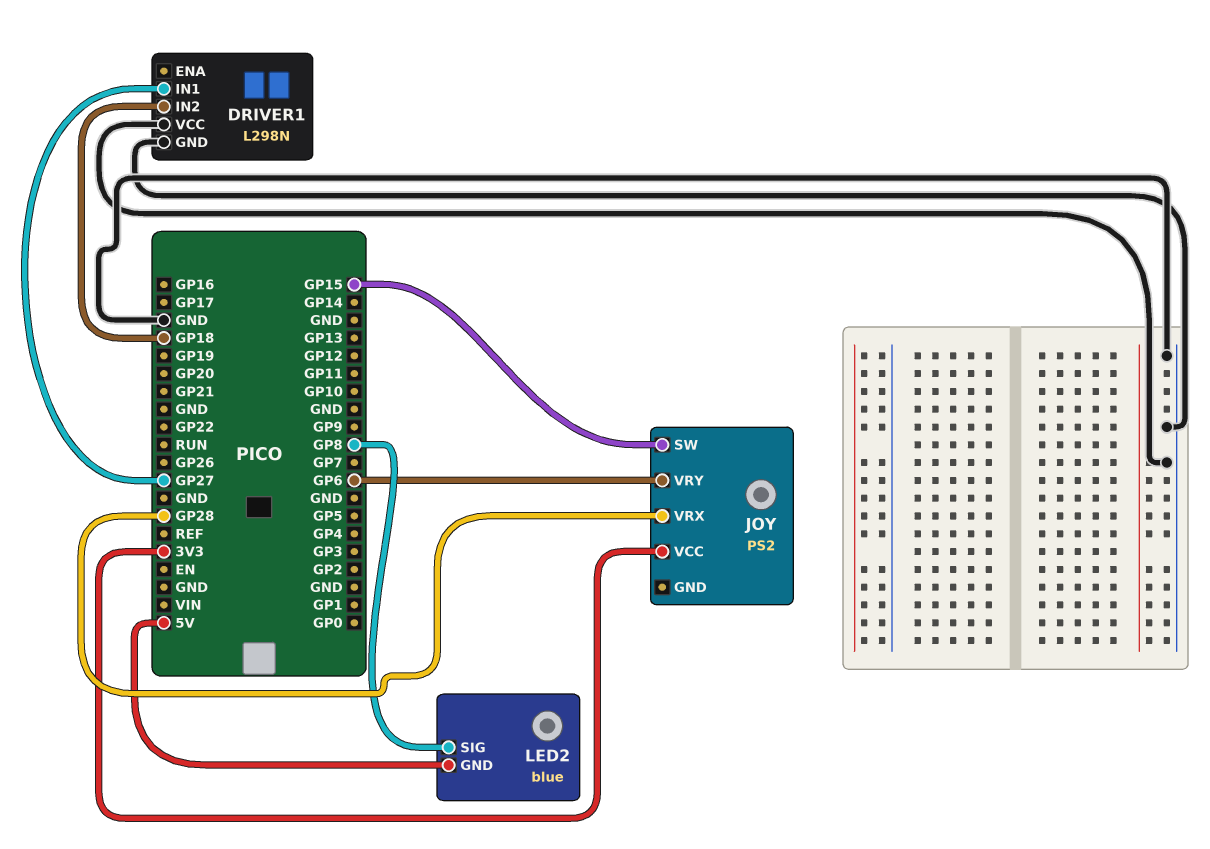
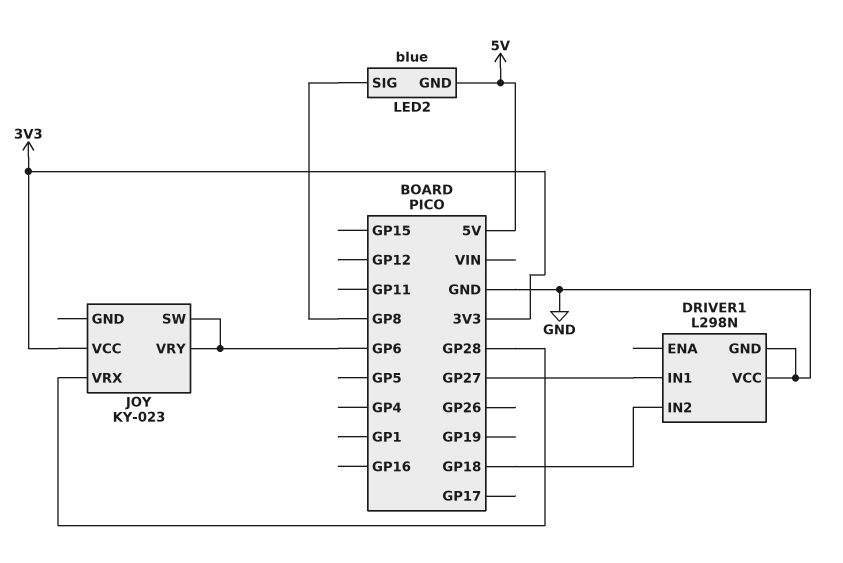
JOY: PS2 -> KY-023
JOY pin SW: GP15 -> GP6

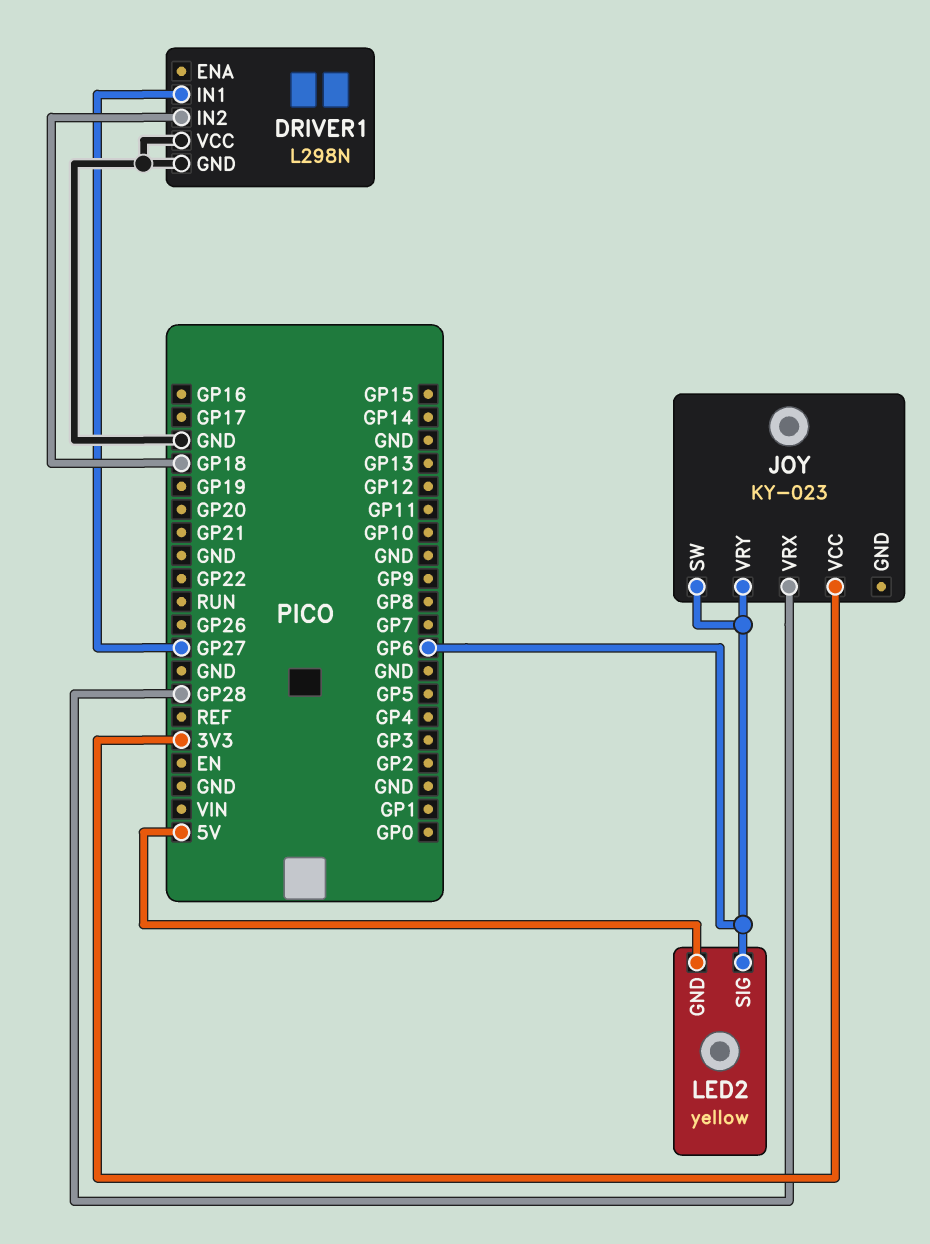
LED2: blue -> yellow
LED2 pin SIG: GP8 -> GP6

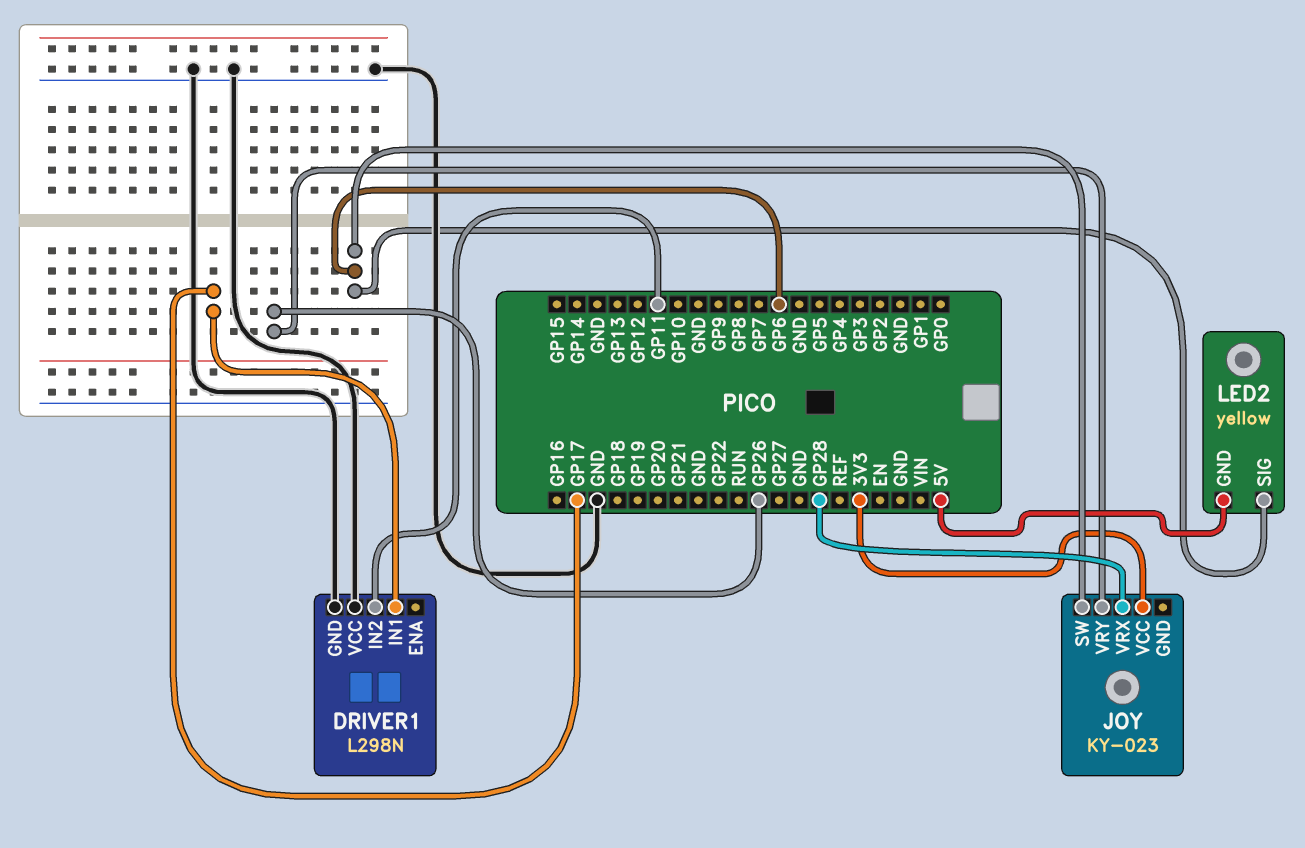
DRIVER1 pin IN1: GP27 -> GP17
DRIVER1 pin IN2: GP18 -> GP11
JOY pin VRY: GP6 -> GP26

